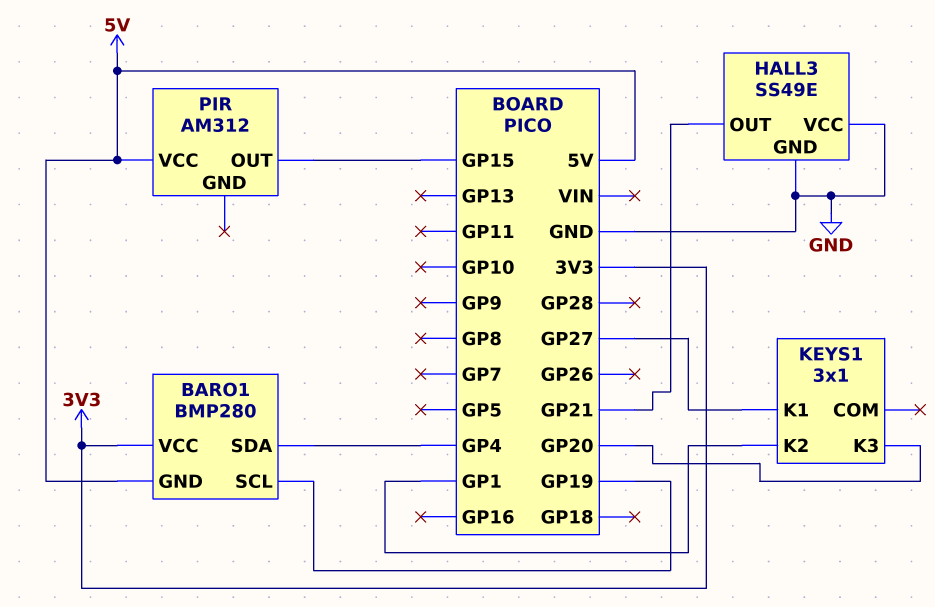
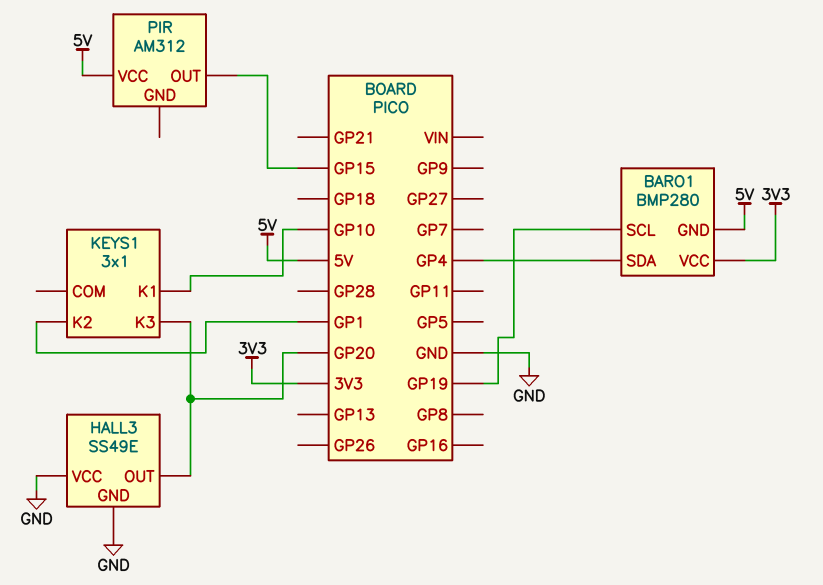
HALL3 pin OUT: GP21 -> GP20
KEYS1 pin K1: GP27 -> GP10

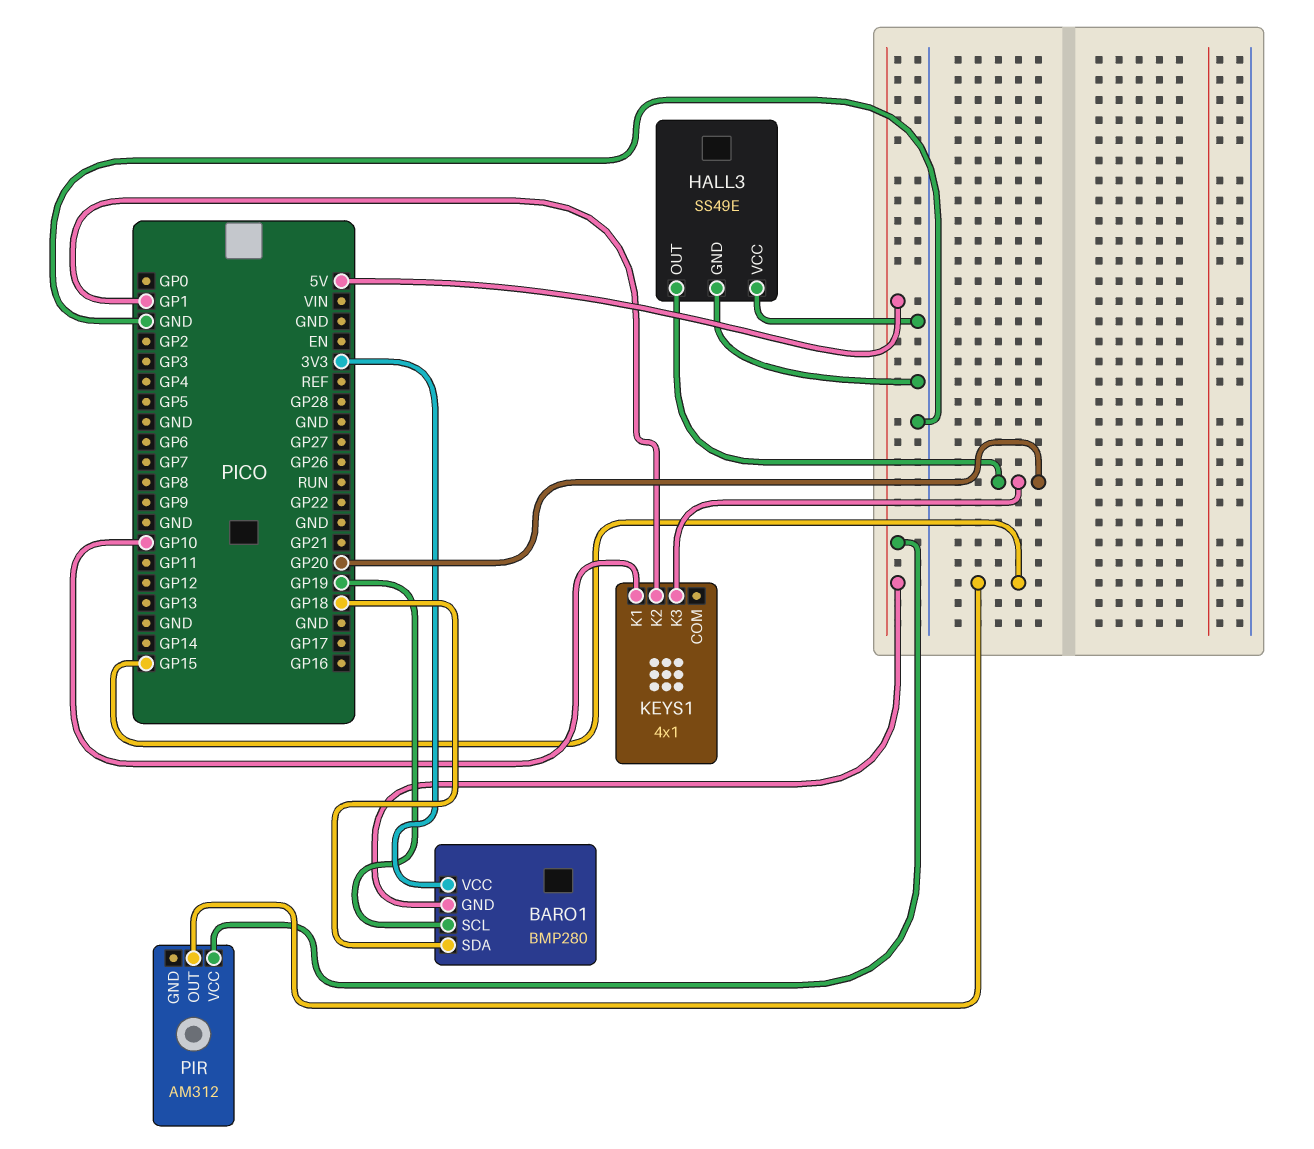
BARO1 pin SDA: GP4 -> GP18
KEYS1: 3x1 -> 4x1

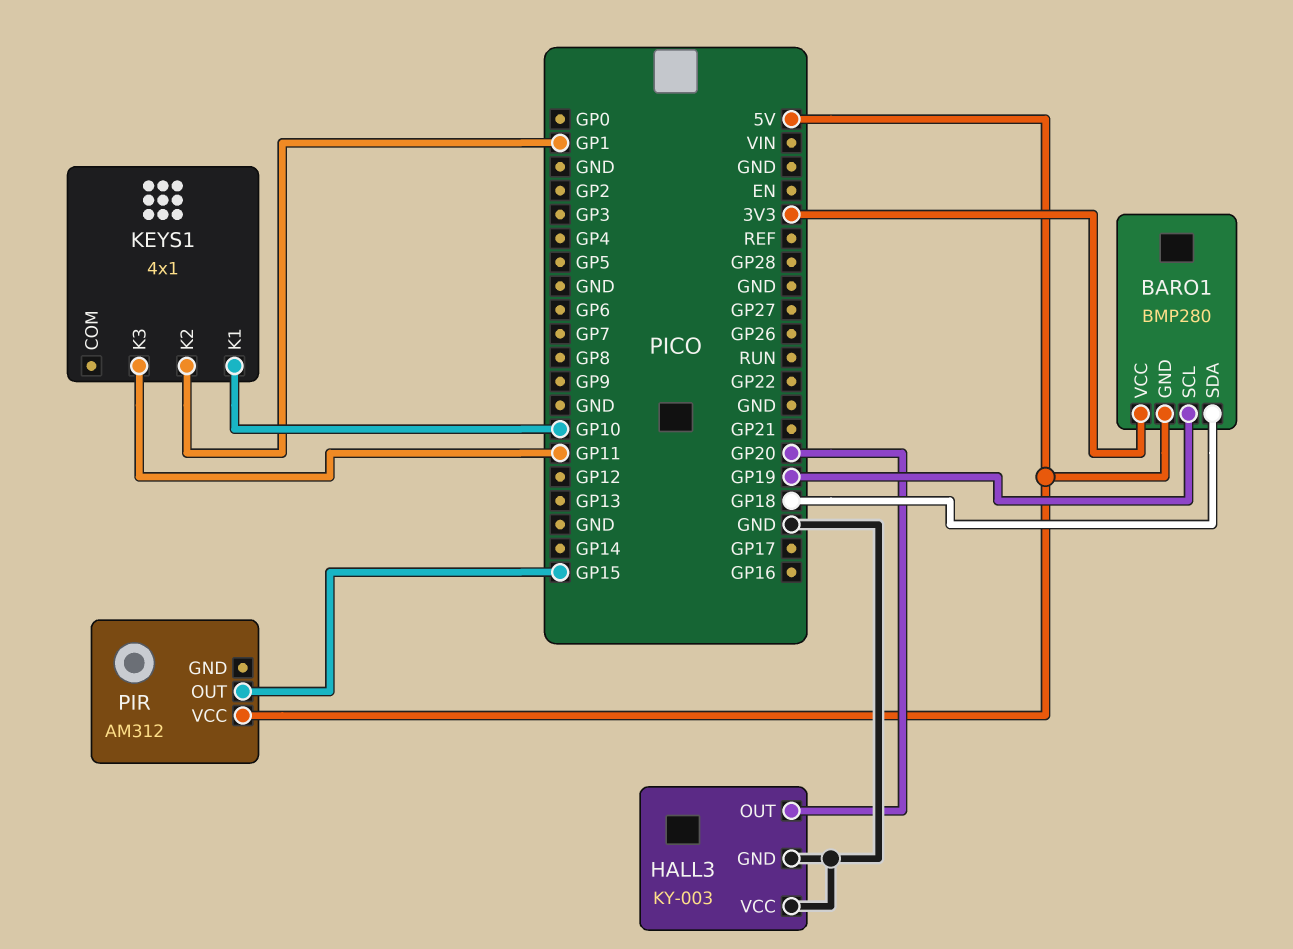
HALL3: SS49E -> KY-003
KEYS1 pin K3: GP20 -> GP11

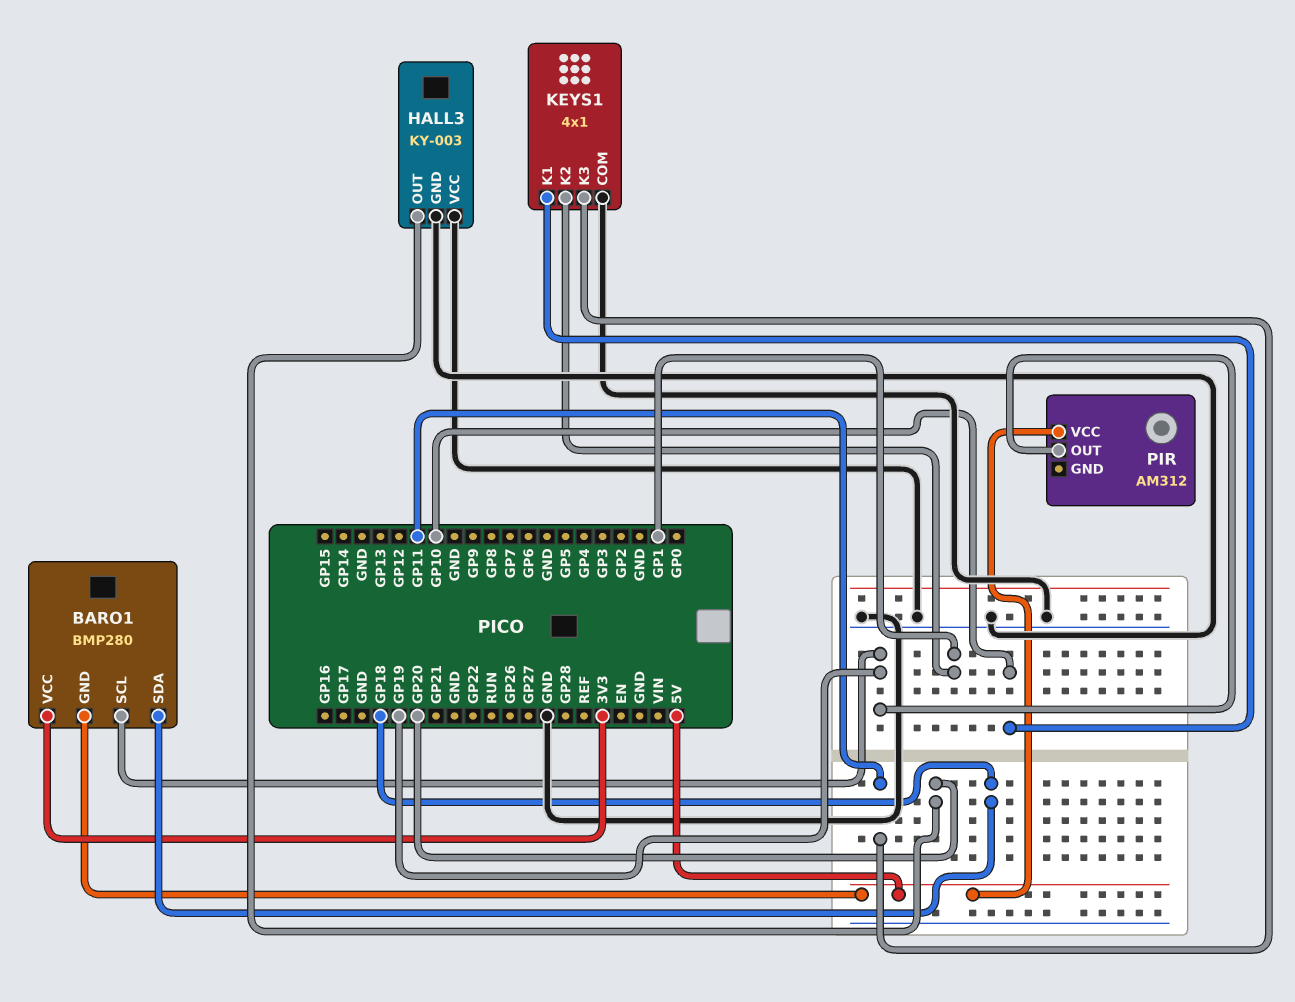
KEYS1 pin COM: none -> GND
PIR pin OUT: GP15 -> GP19

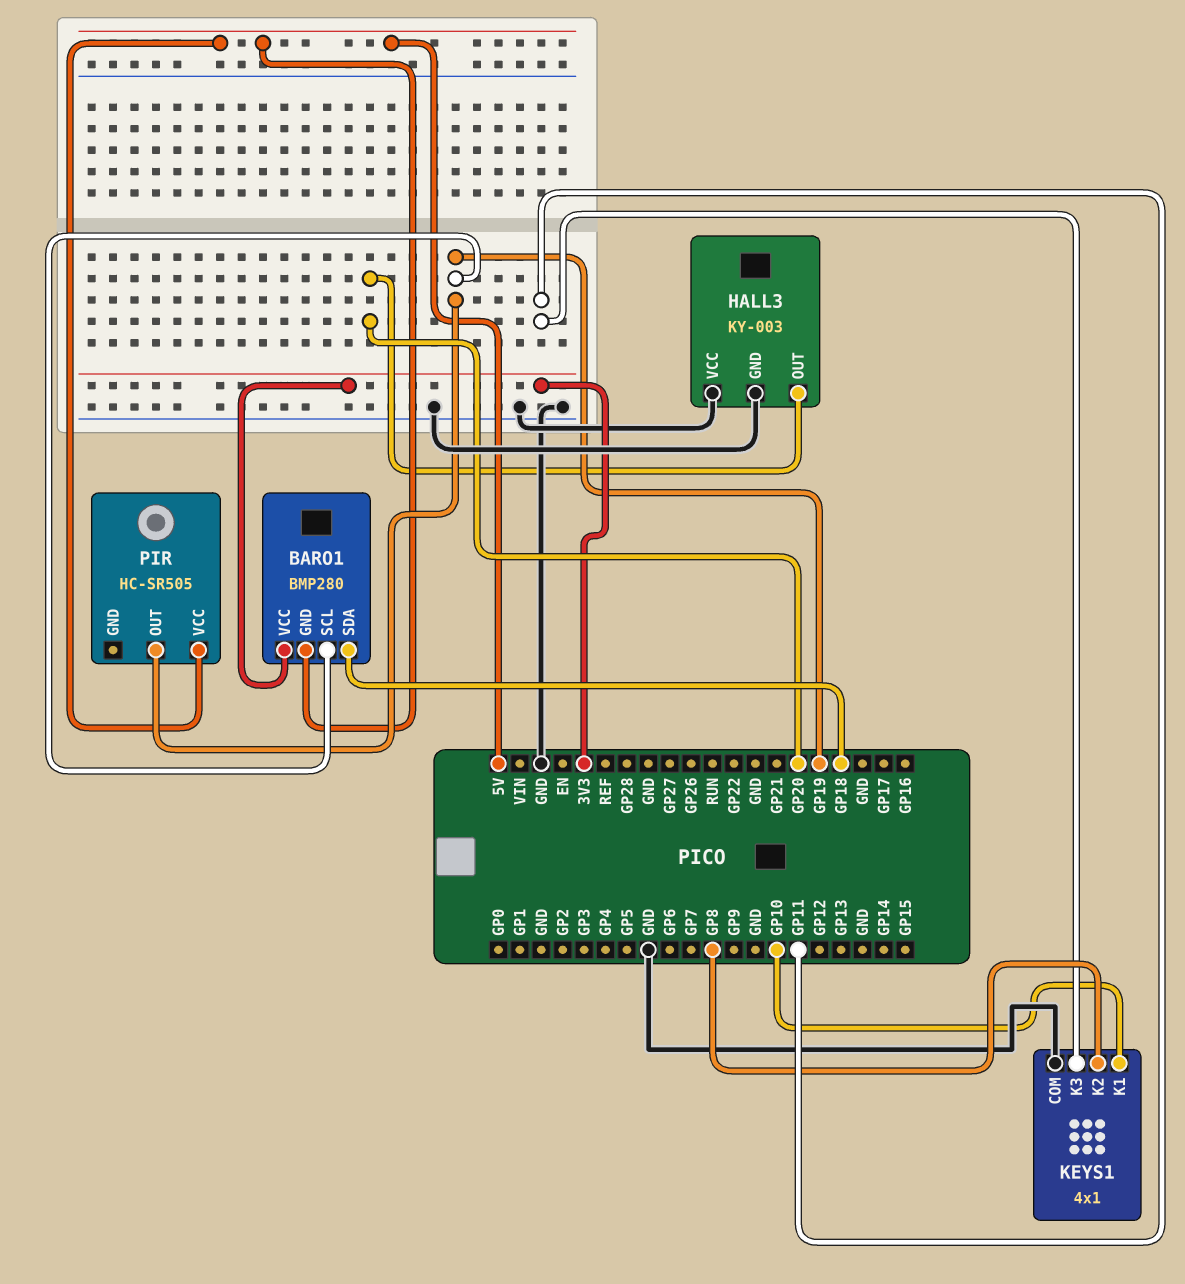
KEYS1 pin K2: GP1 -> GP8
PIR: AM312 -> HC-SR505

